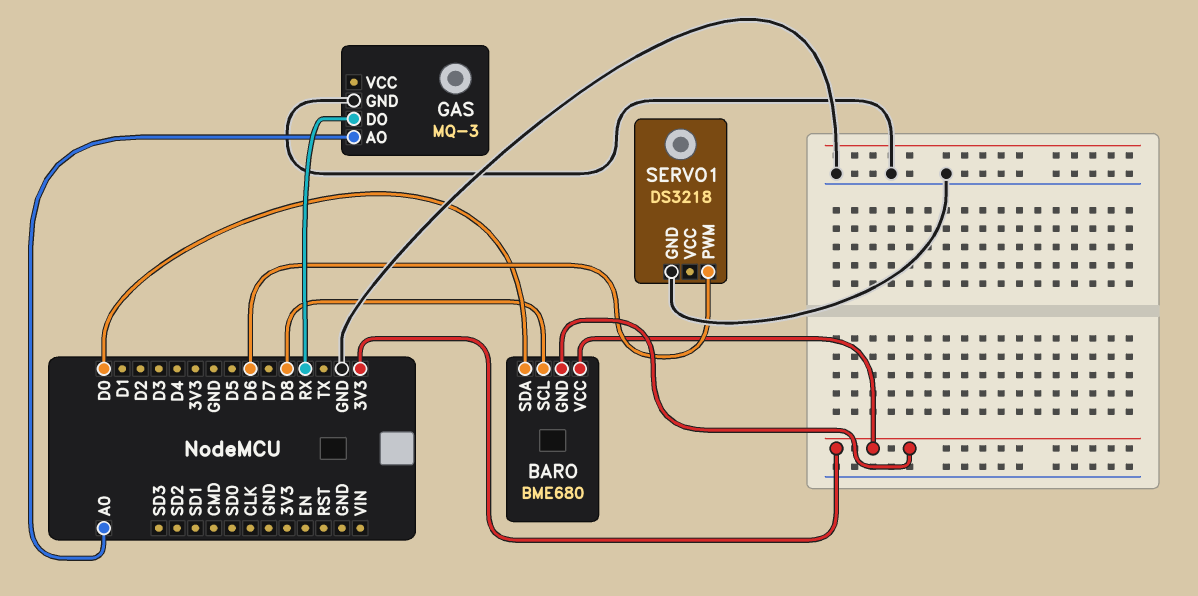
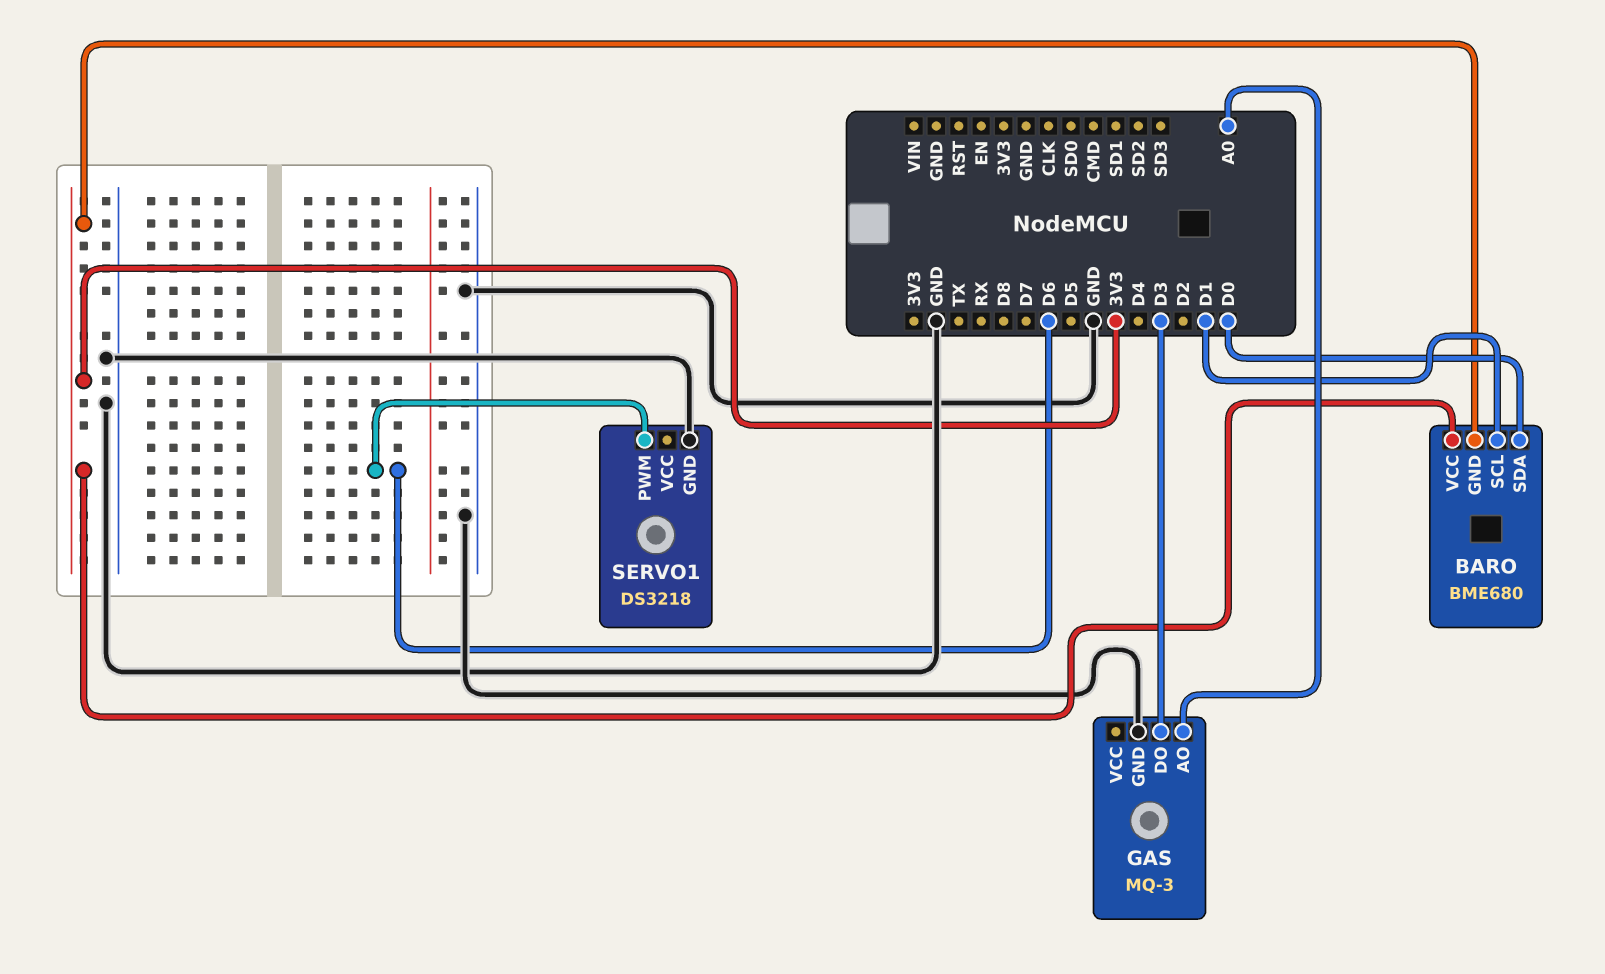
BARO pin SCL: D8 -> D1
GAS pin DO: RX -> D3

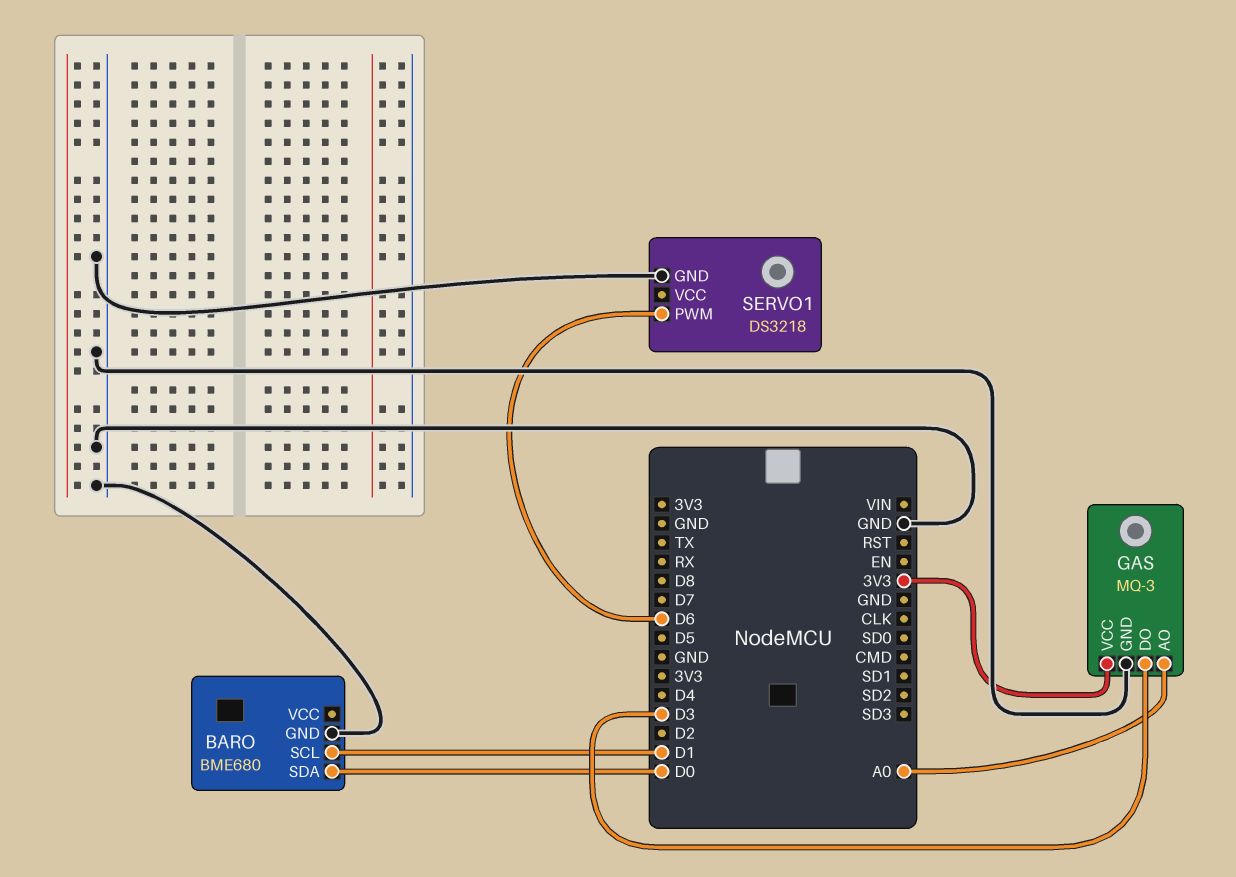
BARO pin GND: 3V3 -> GND
BARO pin VCC: 3V3 -> none
GAS pin VCC: none -> 3V3

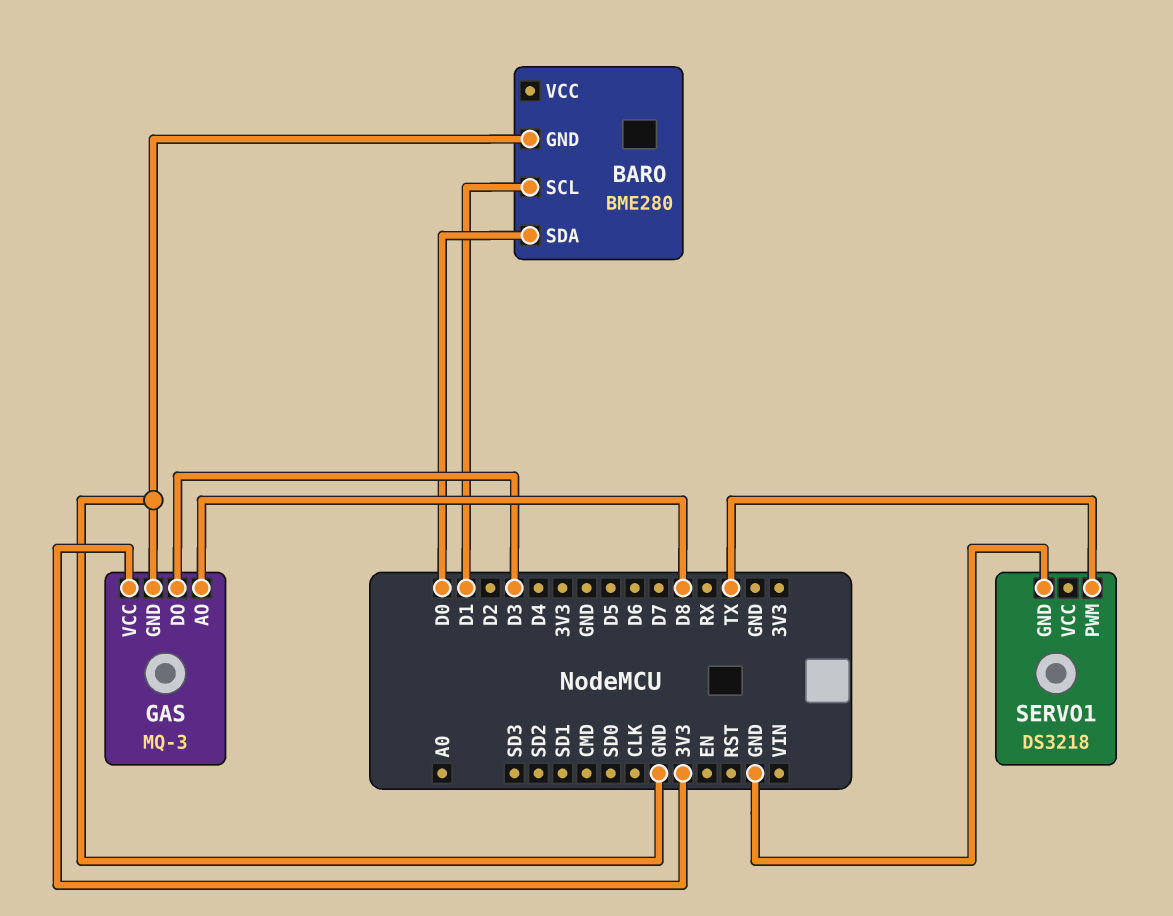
BARO: BME680 -> BME280
GAS pin AO: A0 -> D8
SERVO1 pin PWM: D6 -> TX

